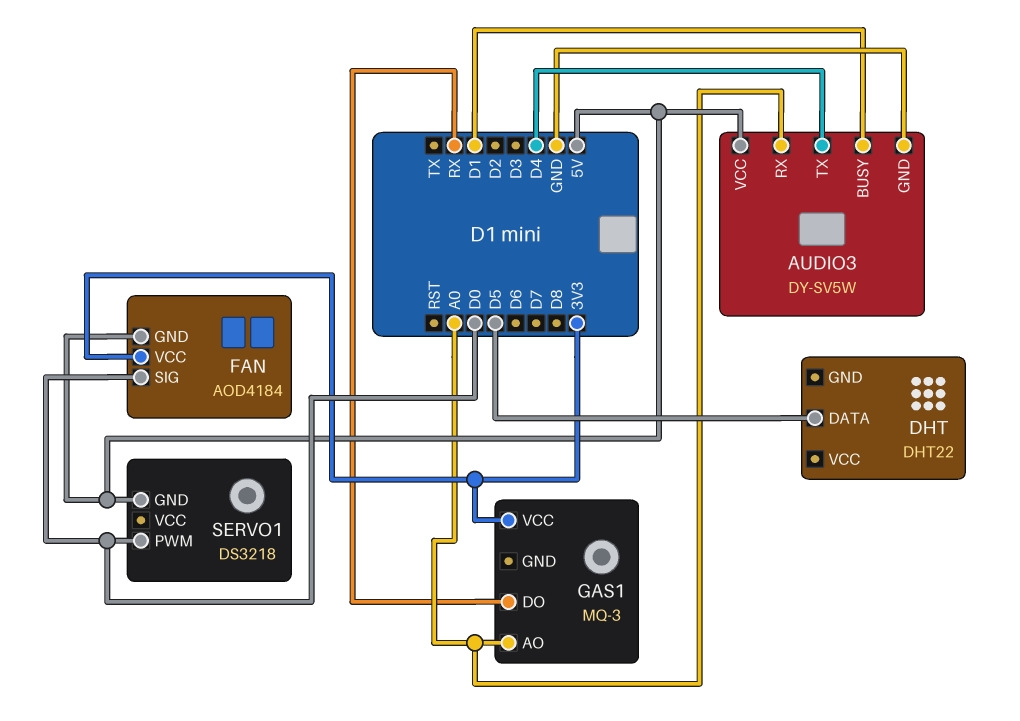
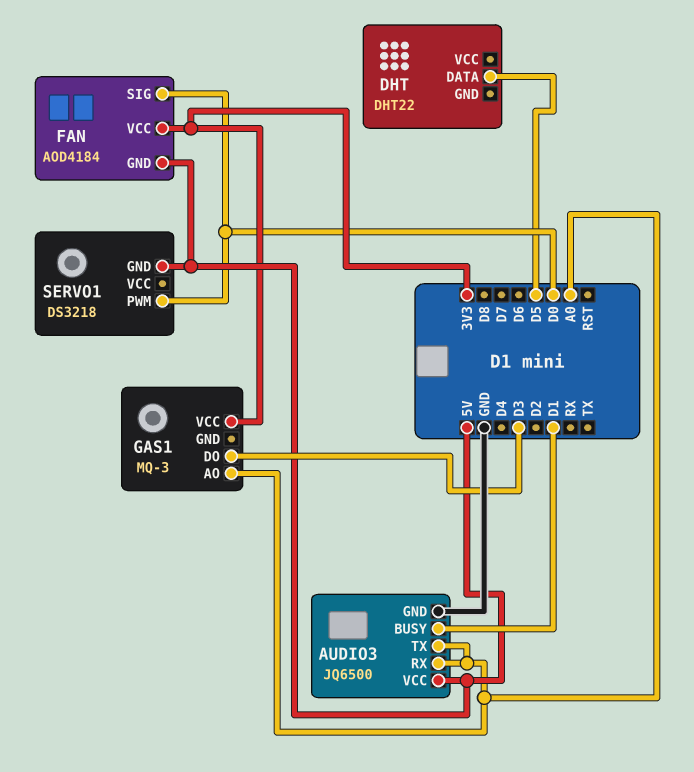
AUDIO3: DY-SV5W -> JQ6500
AUDIO3 pin TX: D4 -> A0
GAS1 pin DO: RX -> D3

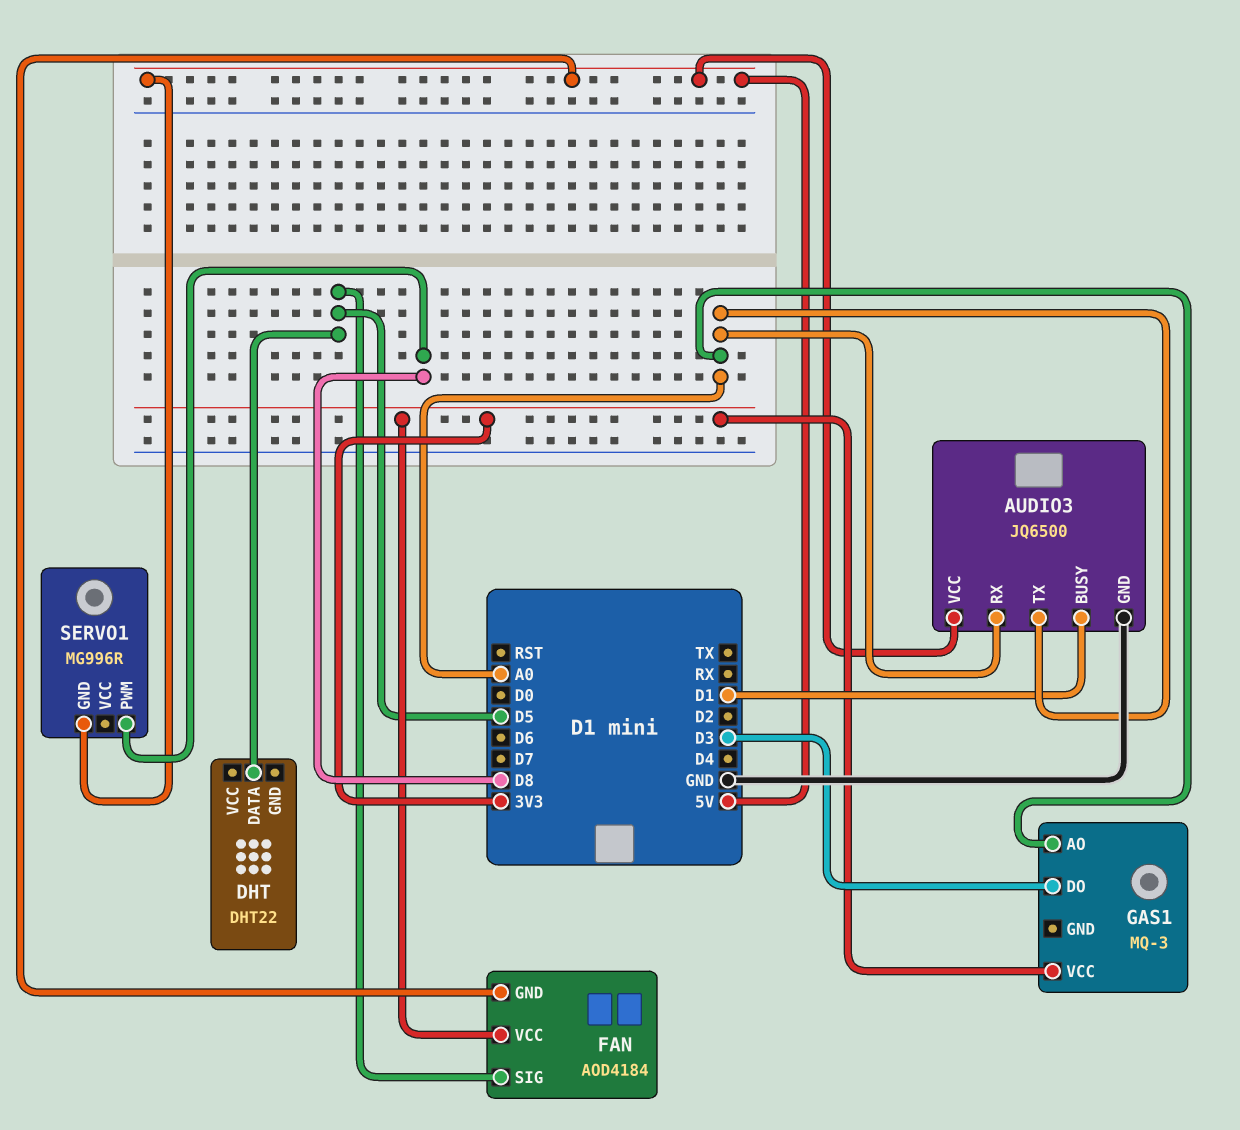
FAN pin SIG: D0 -> D5
SERVO1: DS3218 -> MG996R
SERVO1 pin PWM: D0 -> D8

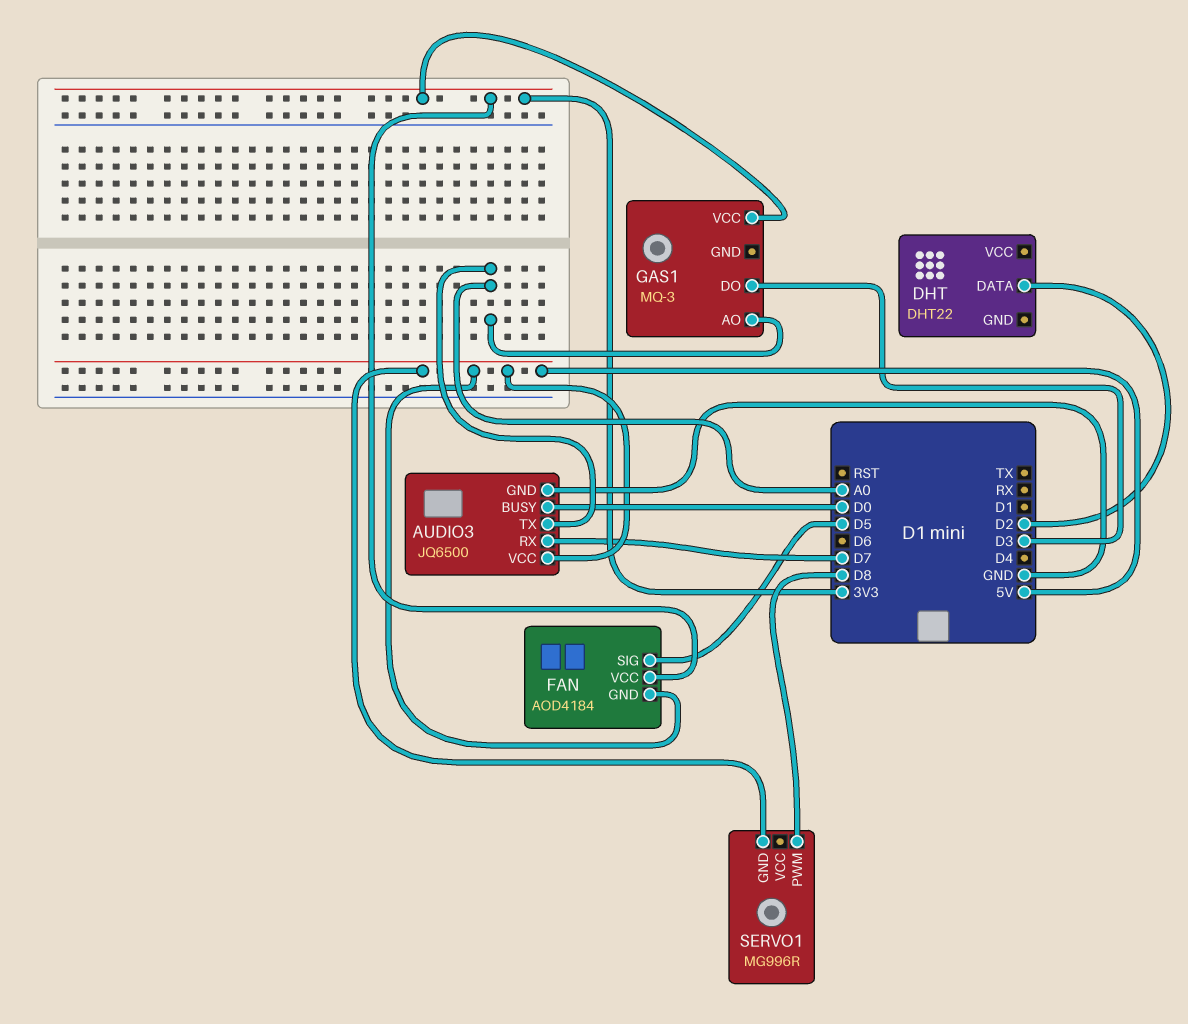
AUDIO3 pin BUSY: D1 -> D0
AUDIO3 pin RX: A0 -> D7
DHT pin DATA: D5 -> D2

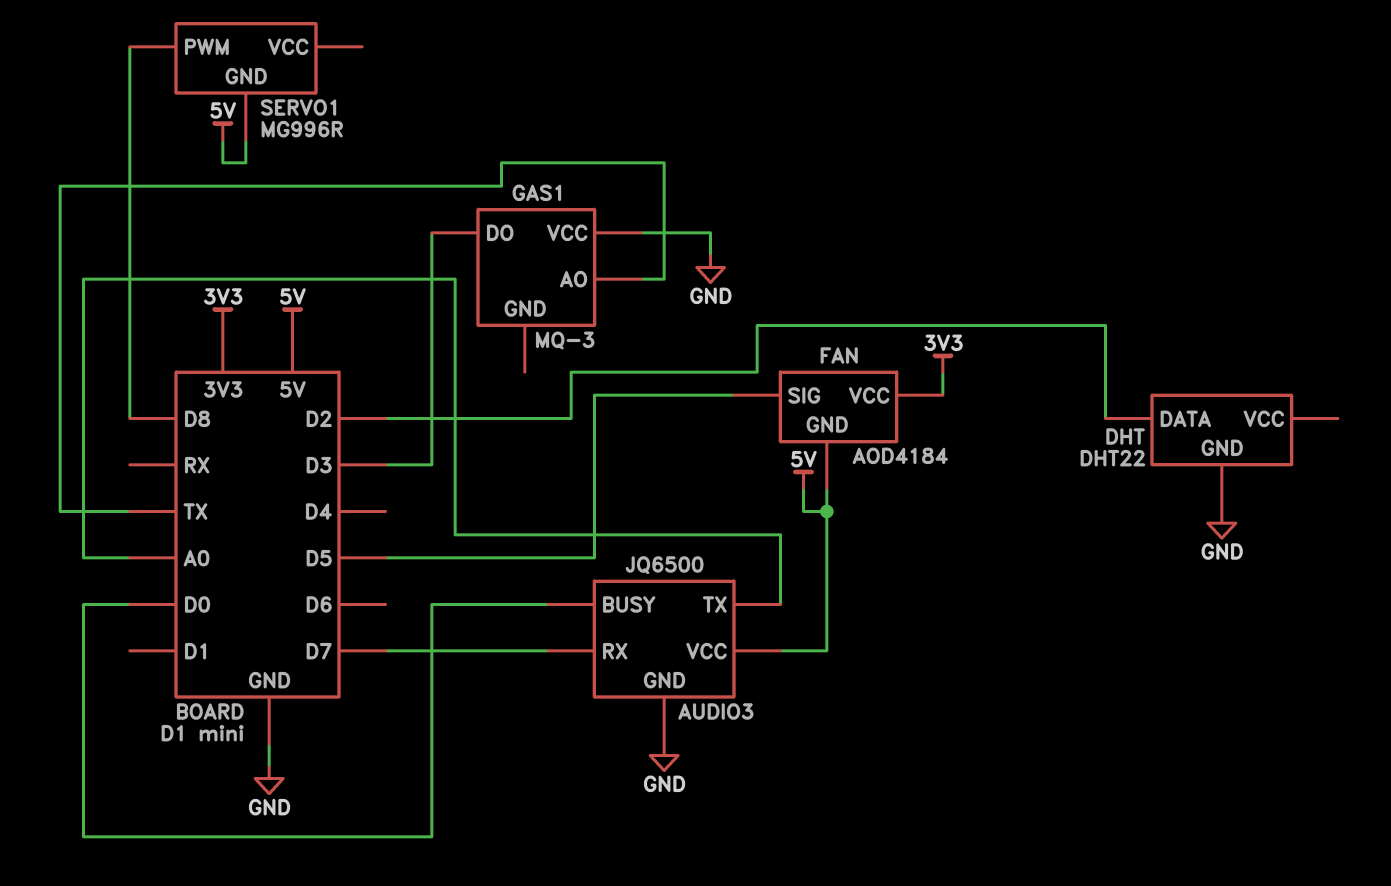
DHT pin GND: none -> GND
GAS1 pin AO: A0 -> TX
GAS1 pin VCC: 3V3 -> GND

